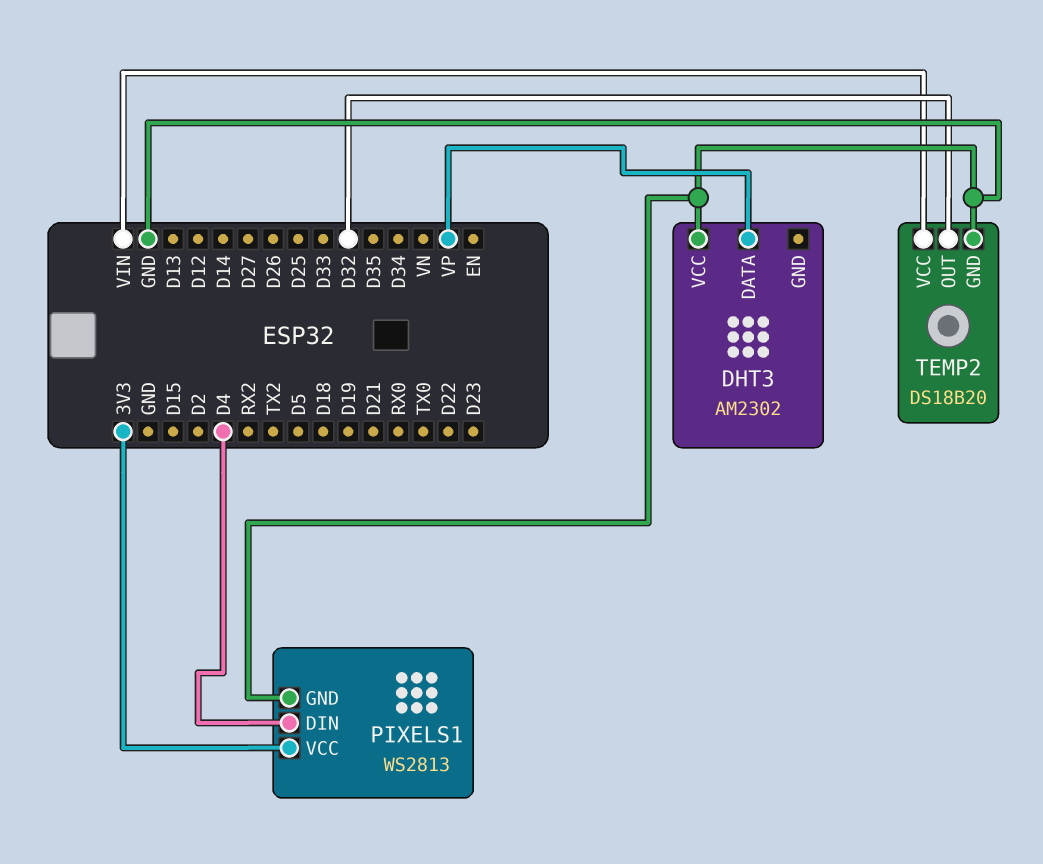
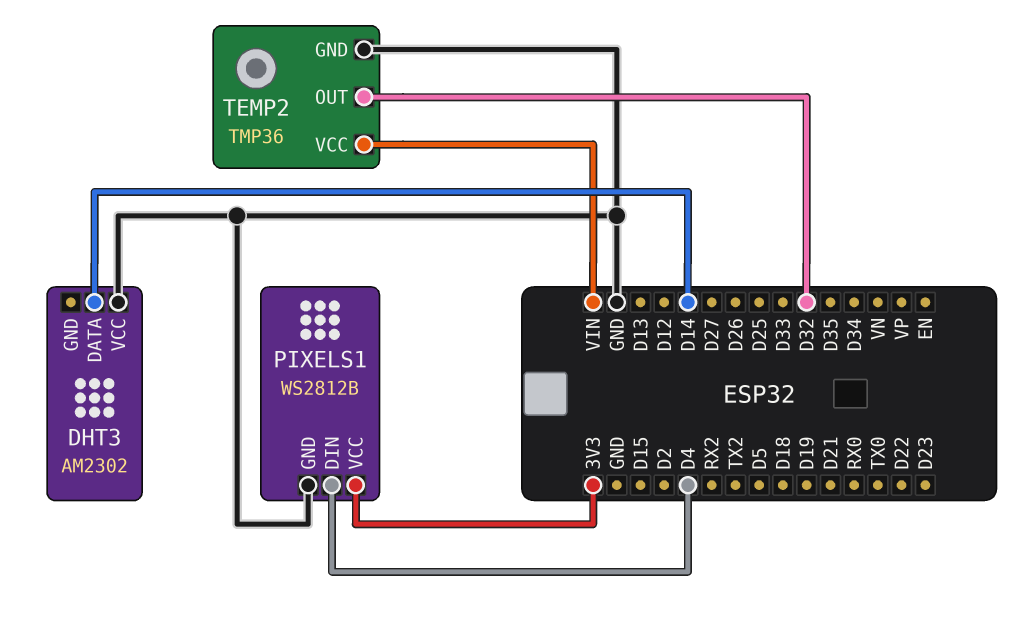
DHT3 pin DATA: VP -> D14
PIXELS1: WS2813 -> WS2812B
TEMP2: DS18B20 -> TMP36

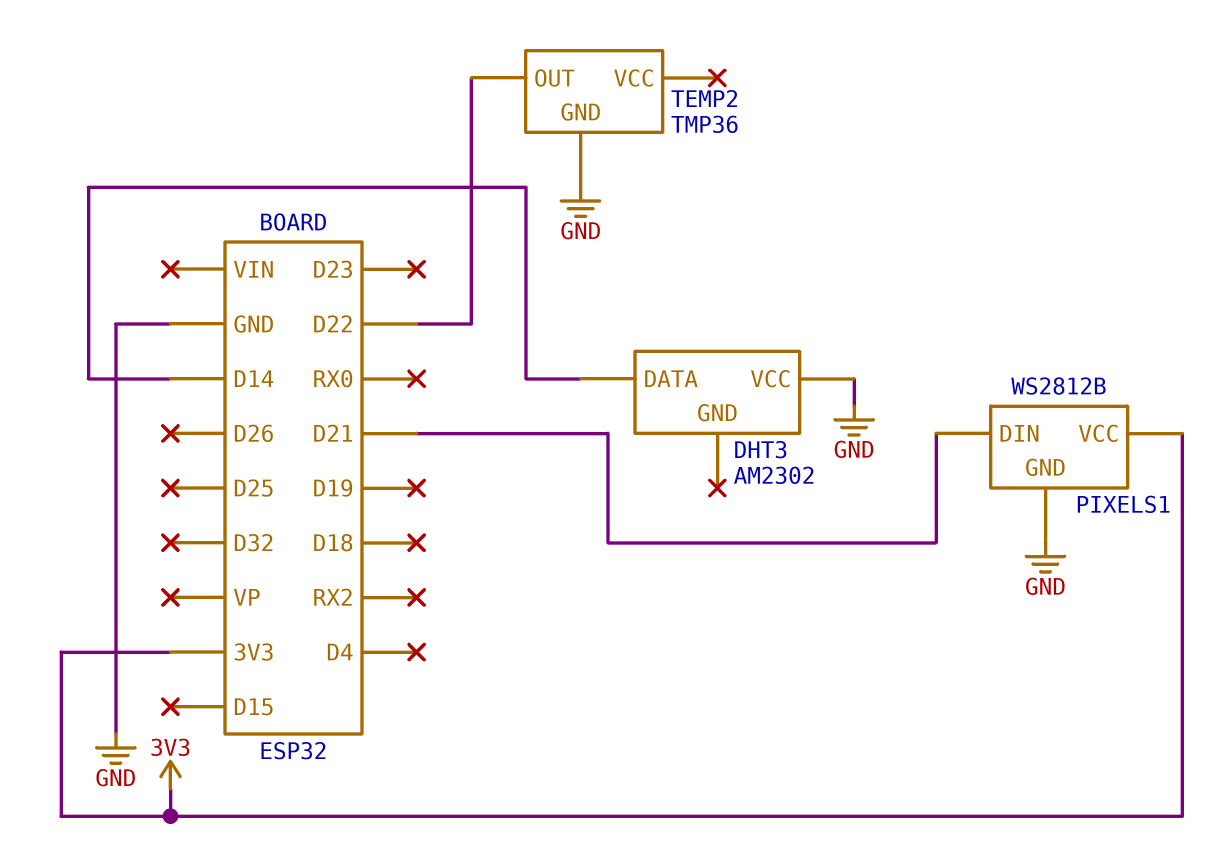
PIXELS1 pin DIN: D4 -> D21
TEMP2 pin OUT: D32 -> D22
TEMP2 pin VCC: VIN -> none

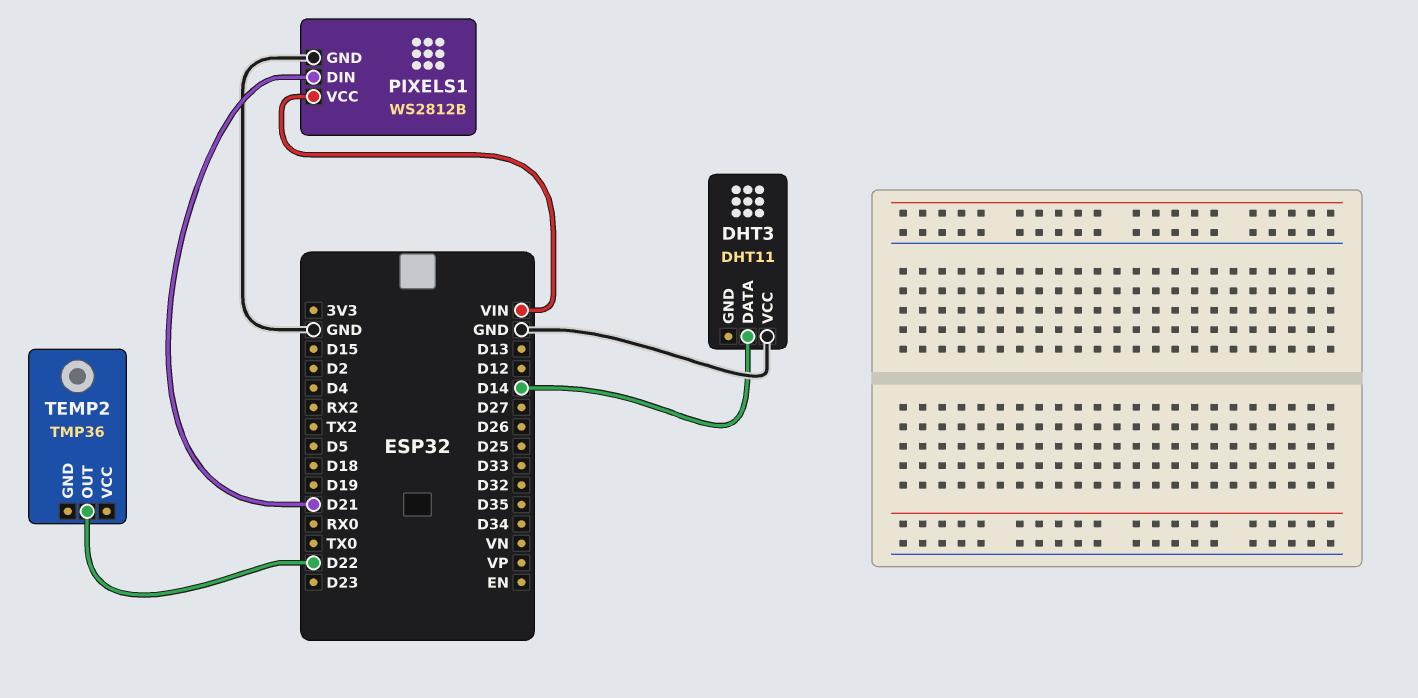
DHT3: AM2302 -> DHT11
PIXELS1 pin VCC: 3V3 -> VIN
TEMP2 pin GND: GND -> none

